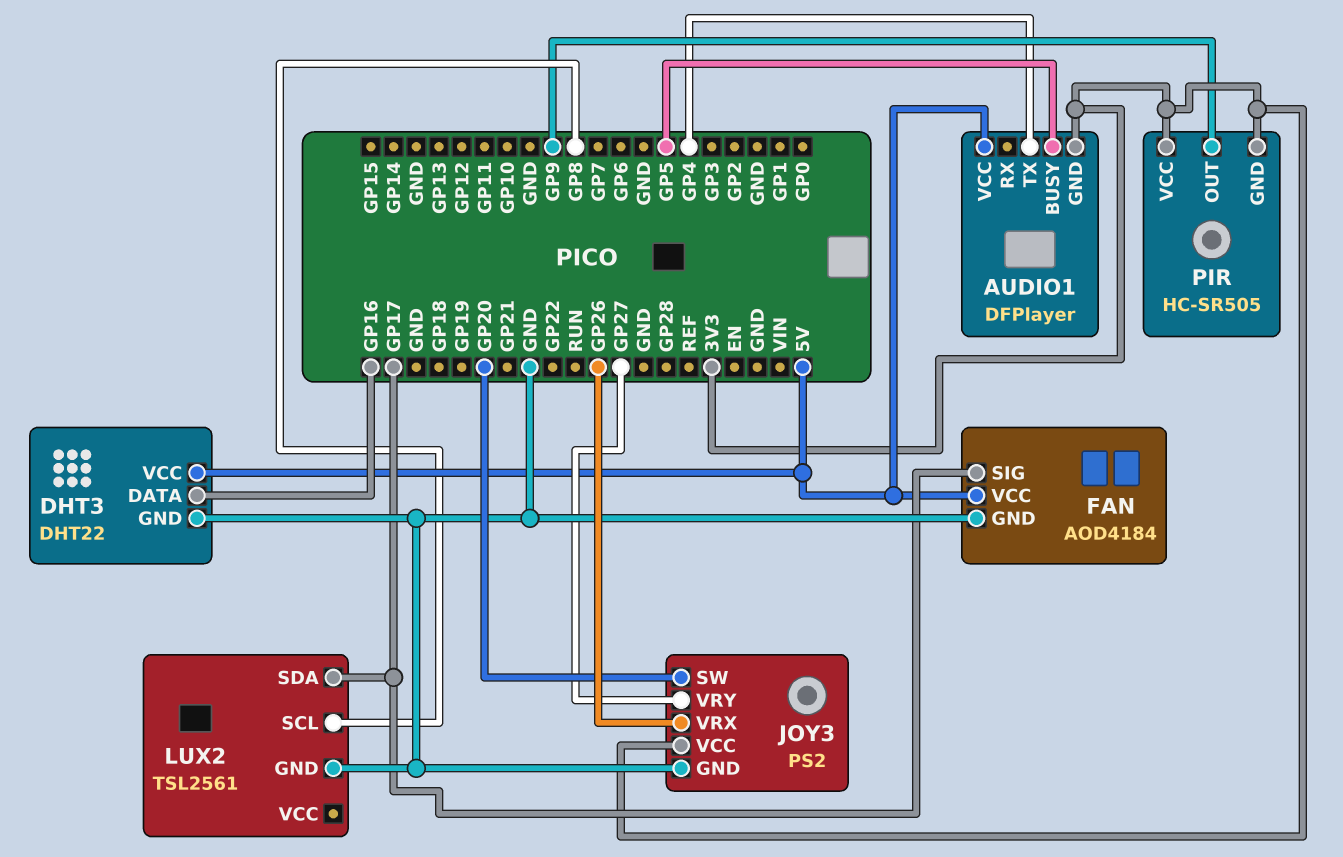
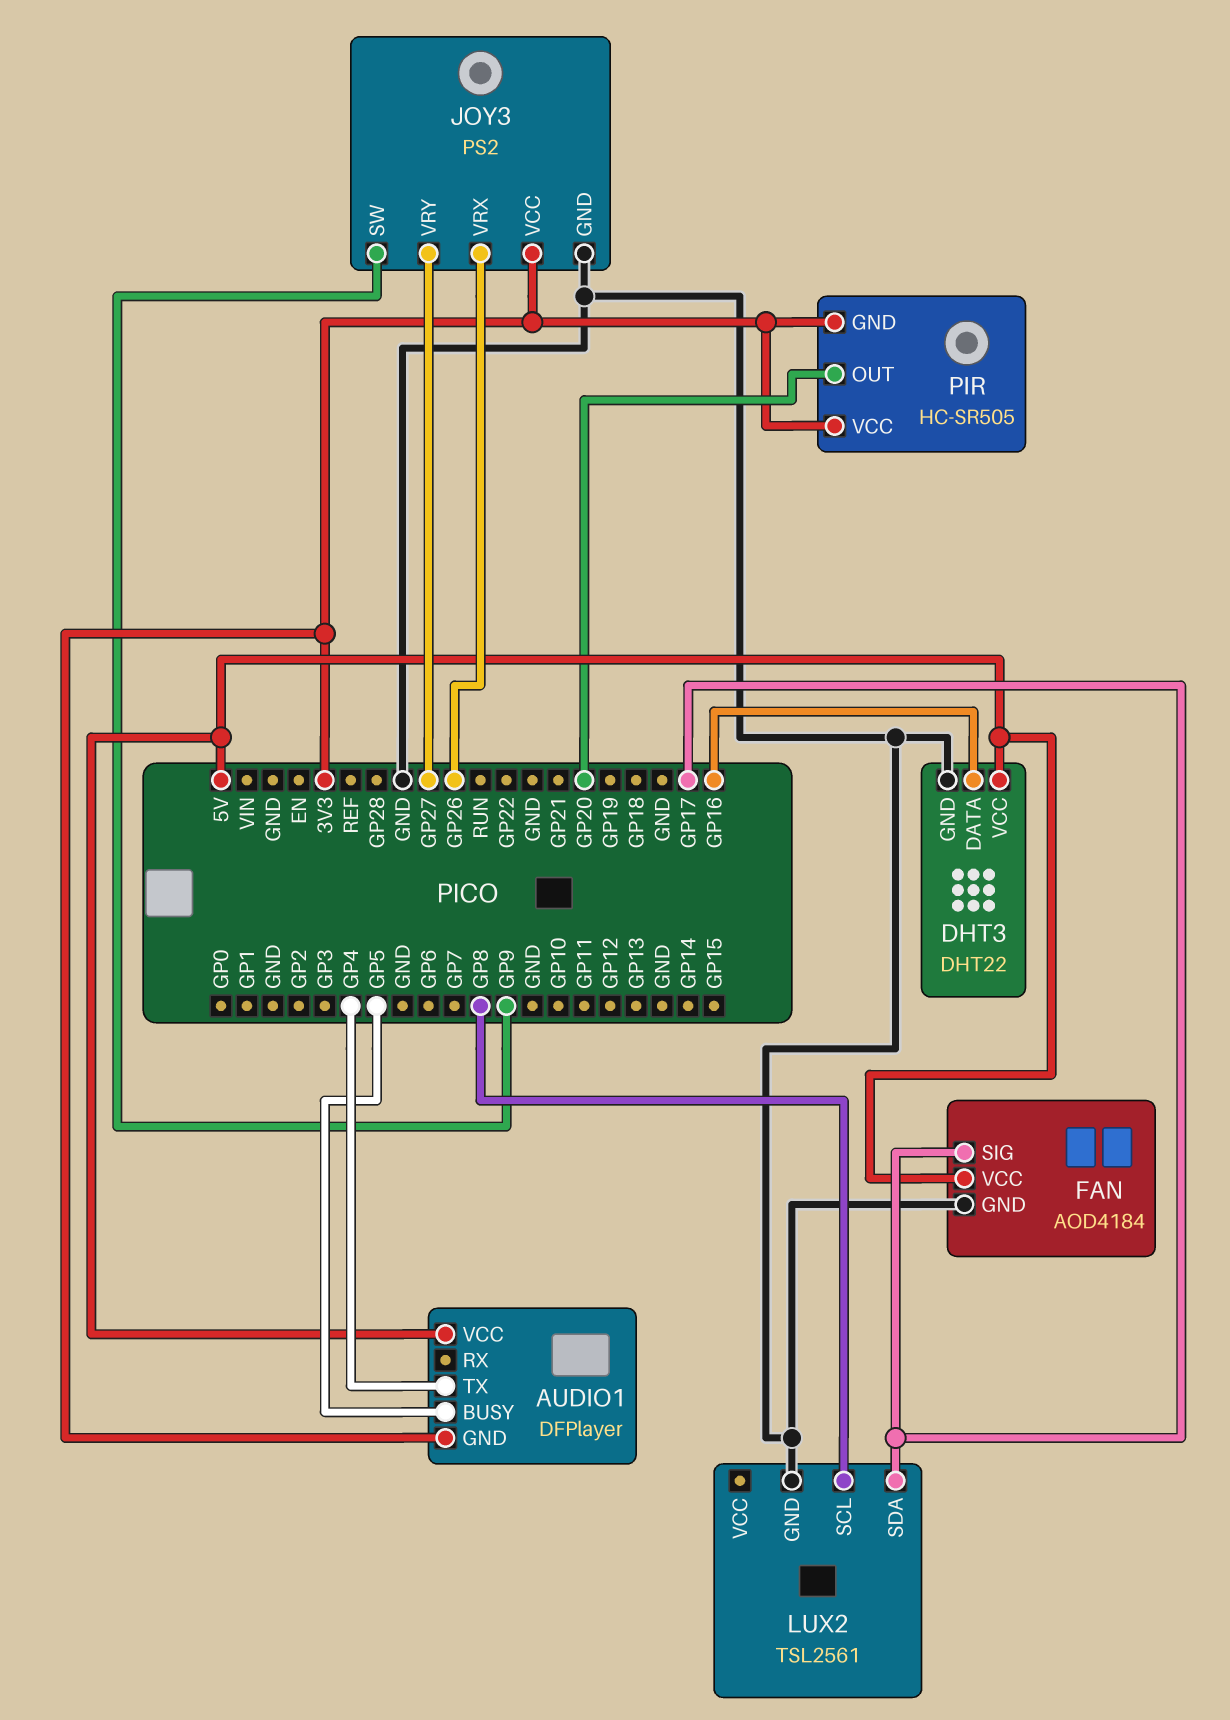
JOY3 pin SW: GP20 -> GP9
PIR pin OUT: GP9 -> GP20

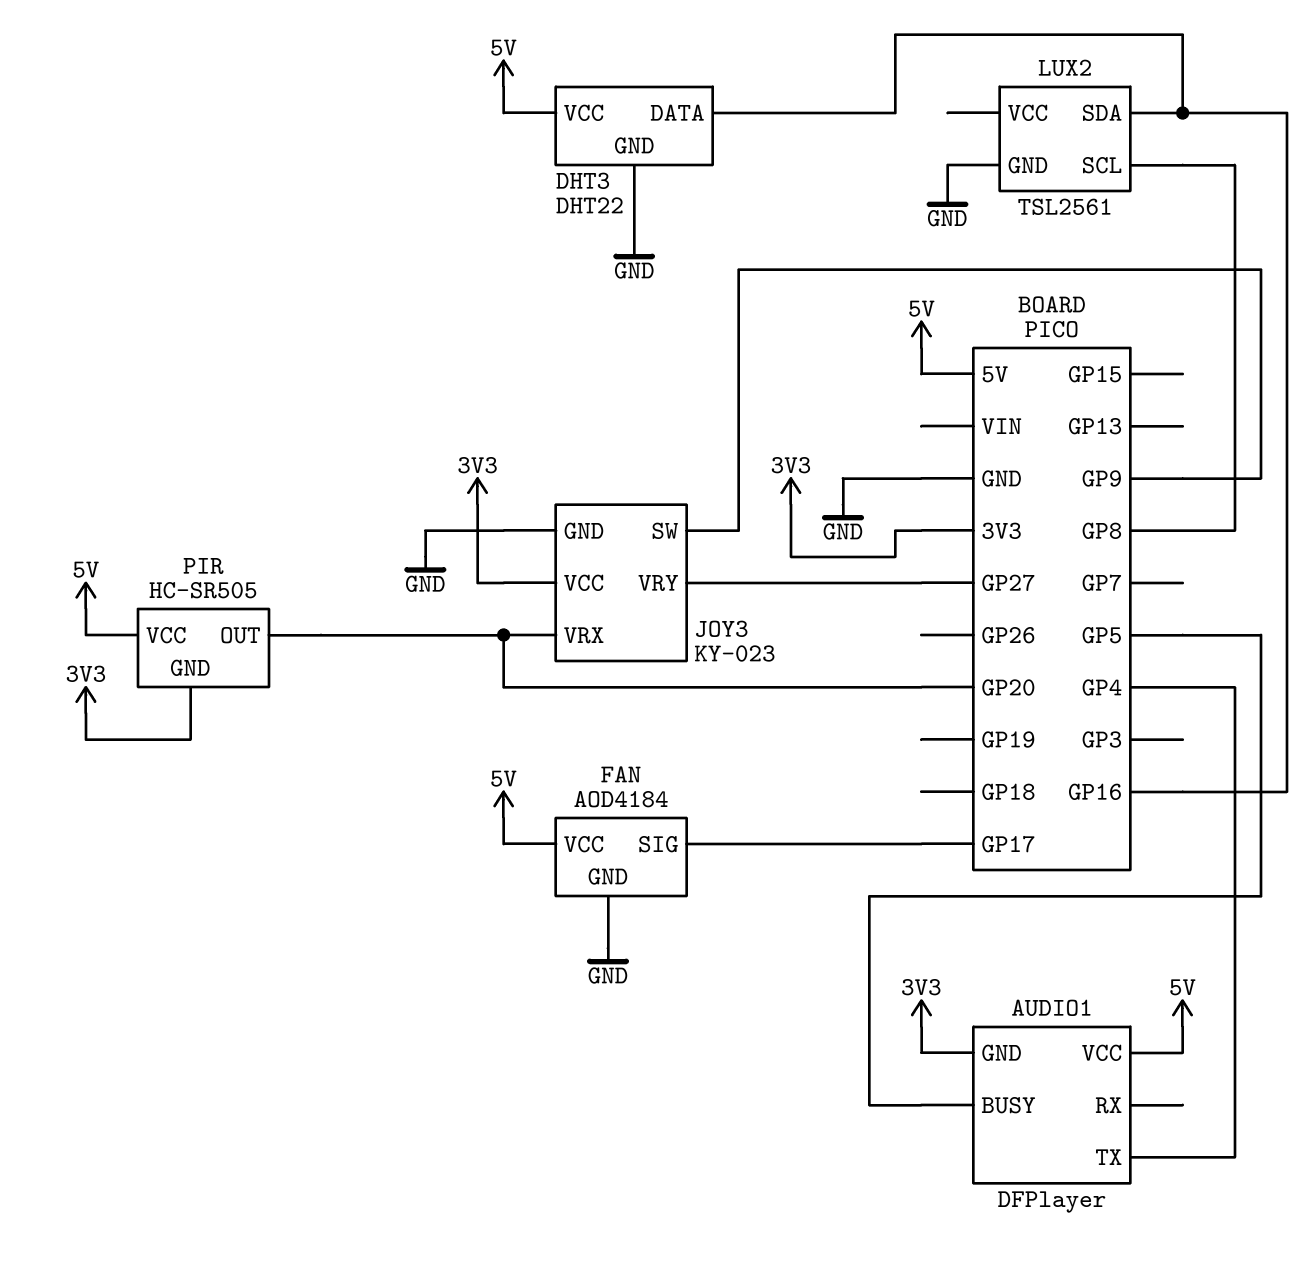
JOY3: PS2 -> KY-023
JOY3 pin VRX: GP26 -> GP20
LUX2 pin SDA: GP17 -> GP16
PIR pin VCC: 3V3 -> 5V

